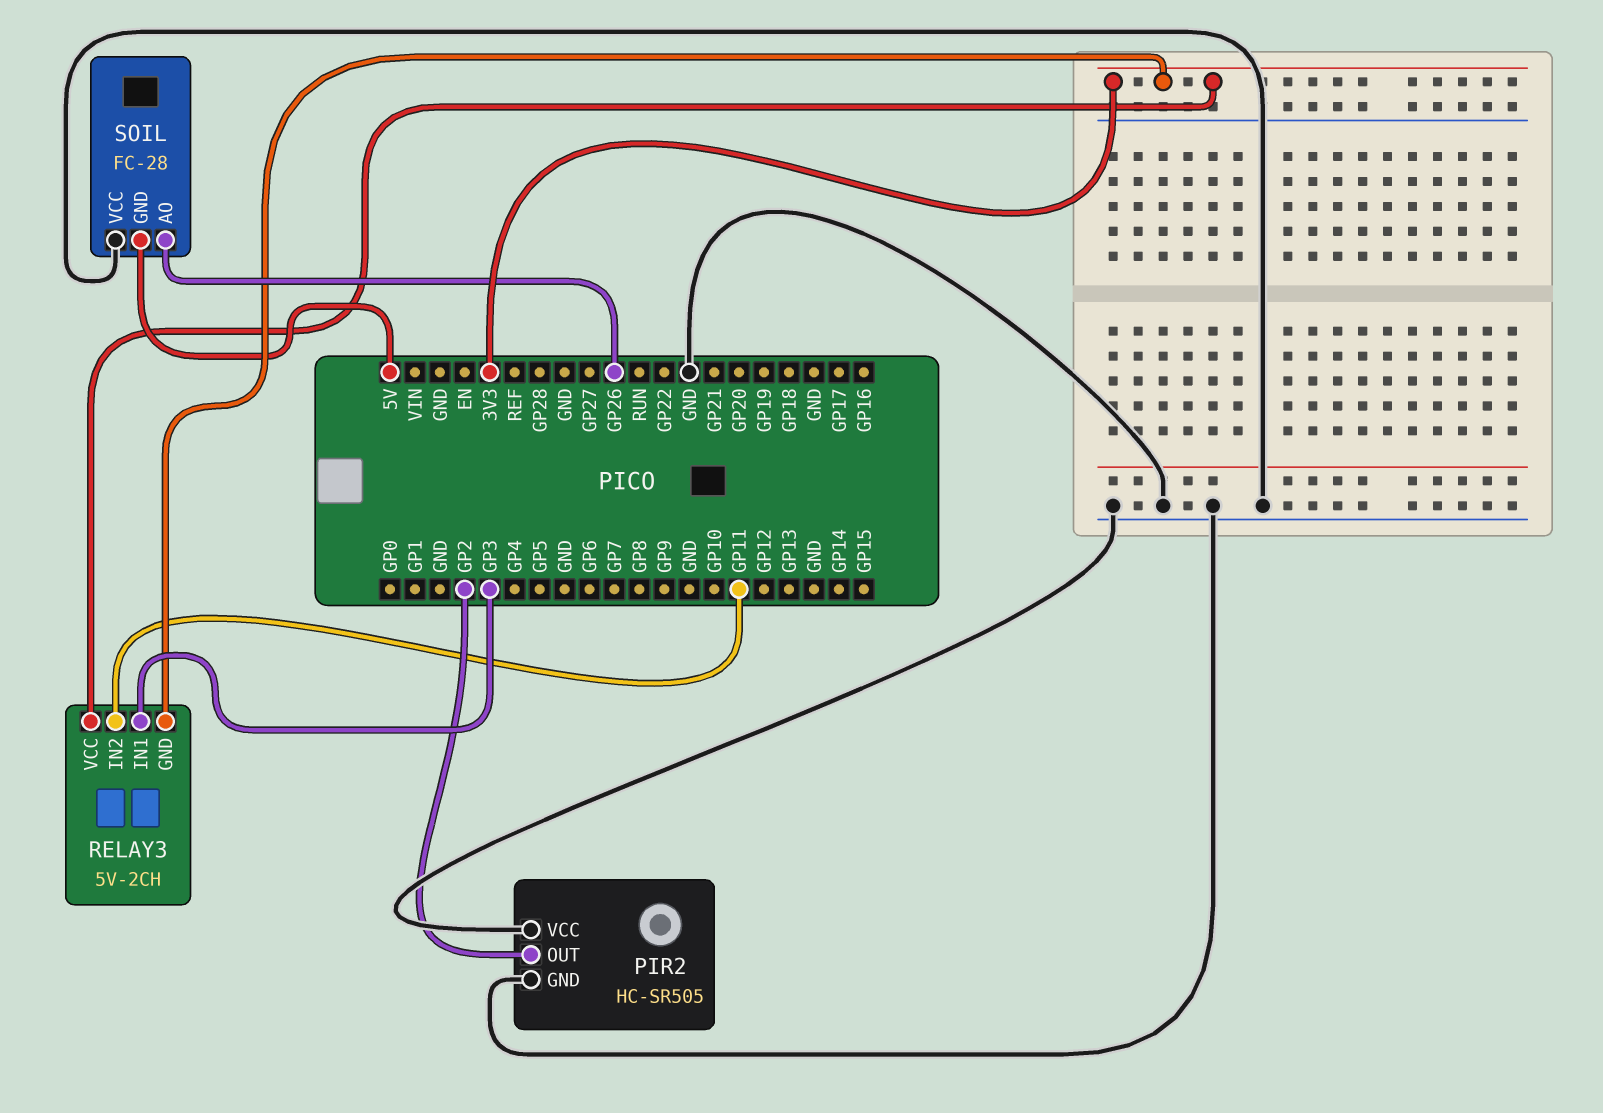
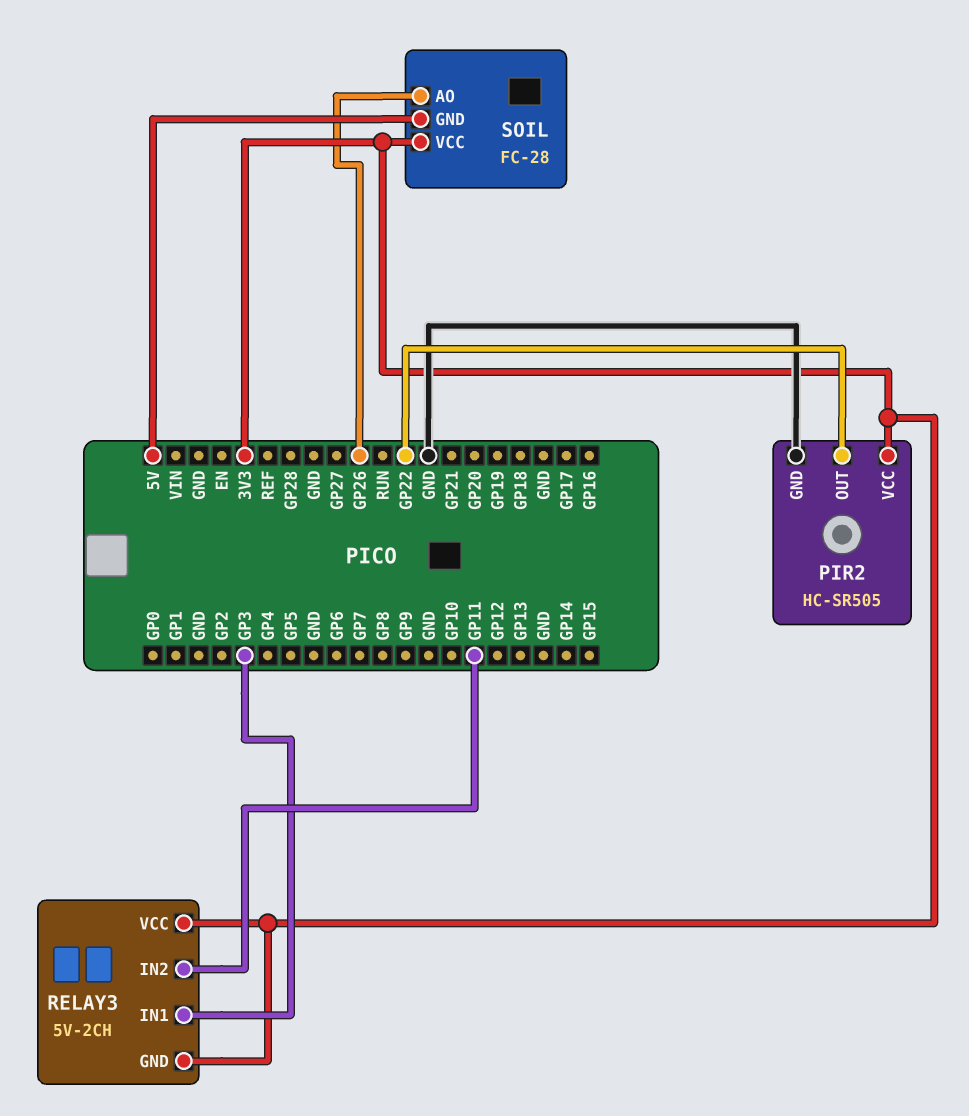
PIR2 pin OUT: GP2 -> GP22
PIR2 pin VCC: GND -> 3V3
SOIL pin VCC: GND -> 3V3

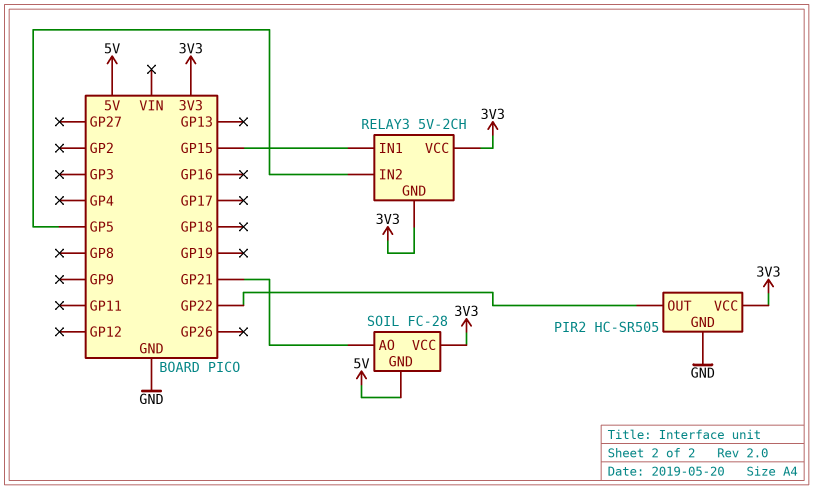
RELAY3 pin IN1: GP3 -> GP15
RELAY3 pin IN2: GP11 -> GP5
SOIL pin AO: GP26 -> GP21

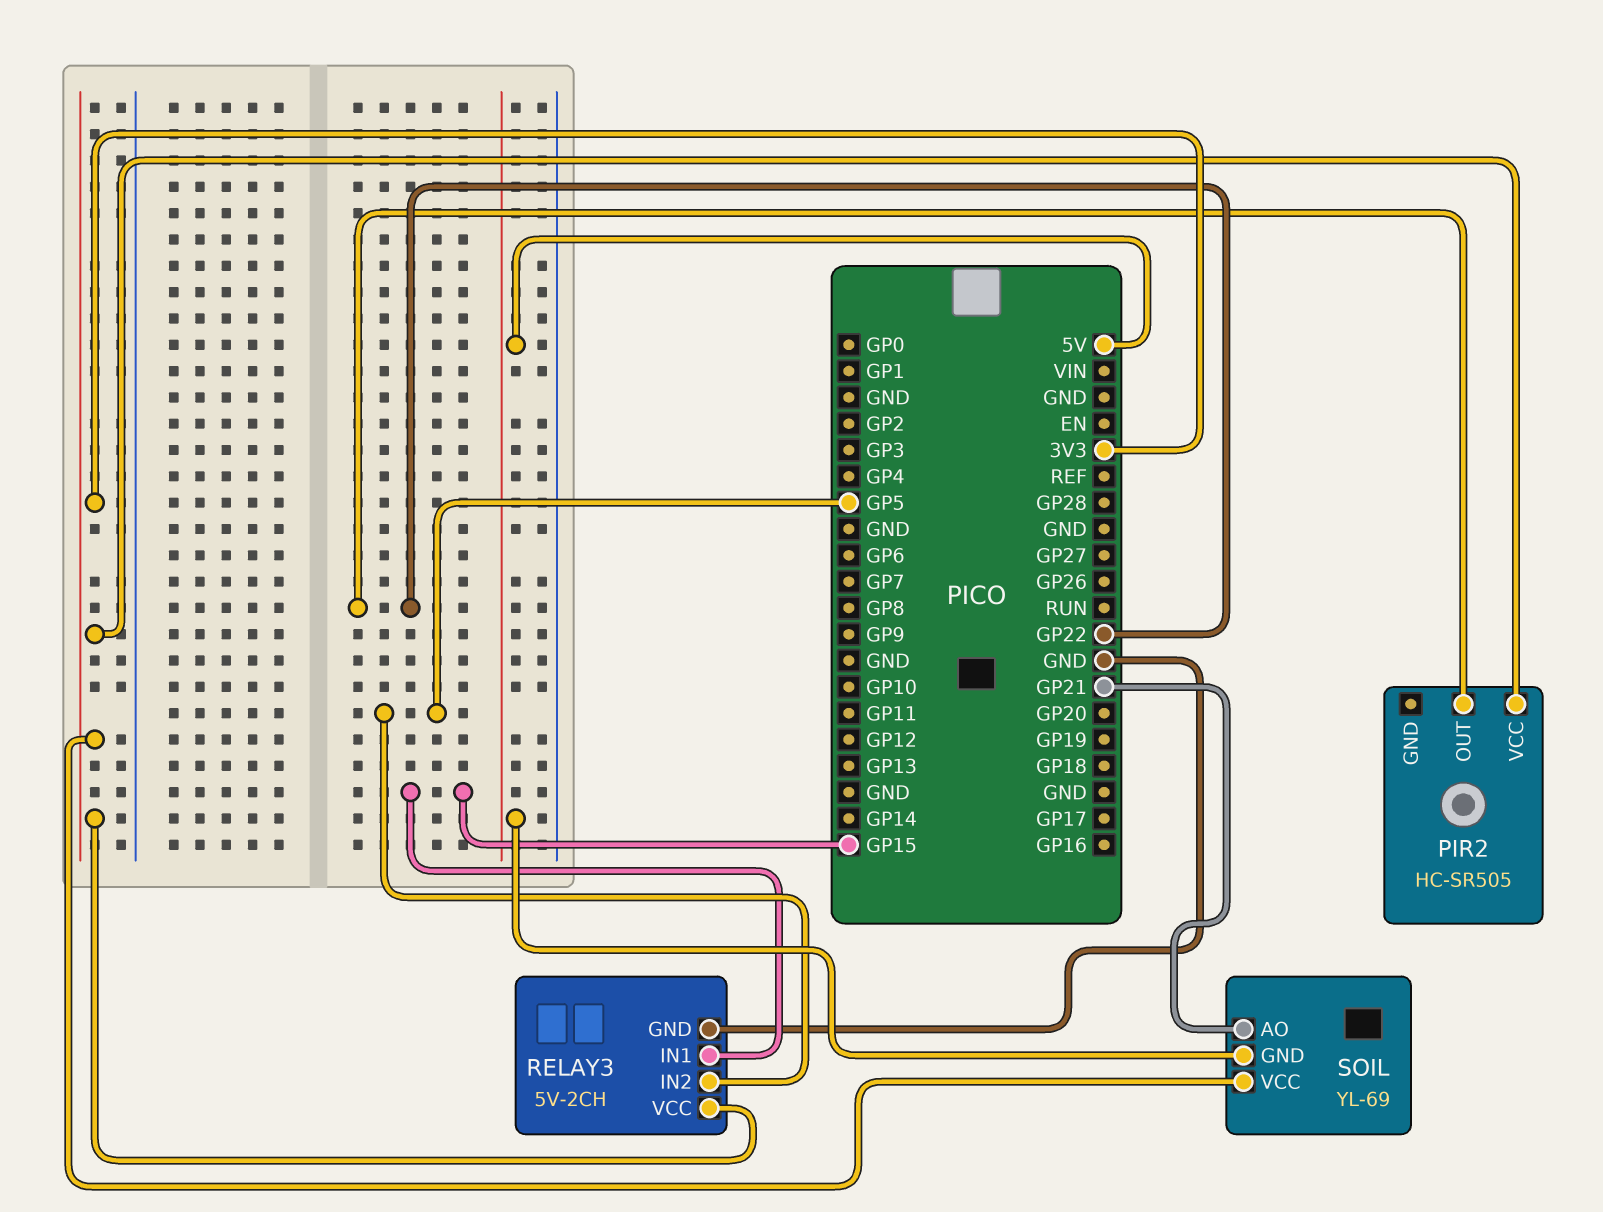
PIR2 pin GND: GND -> none
RELAY3 pin GND: 3V3 -> GND
SOIL: FC-28 -> YL-69

